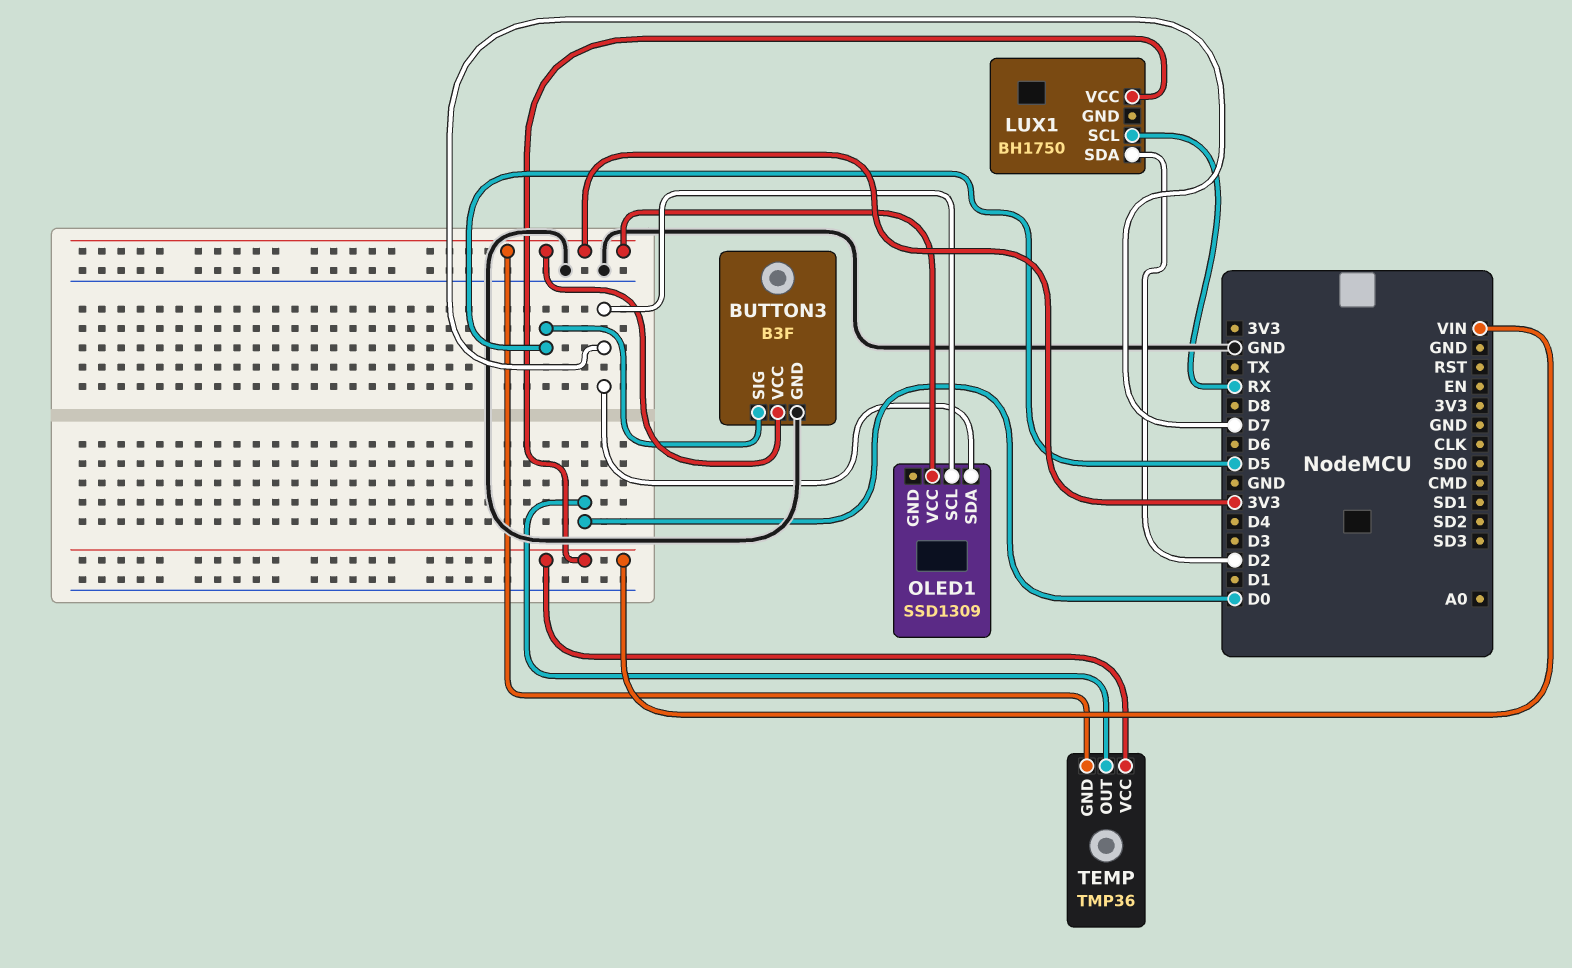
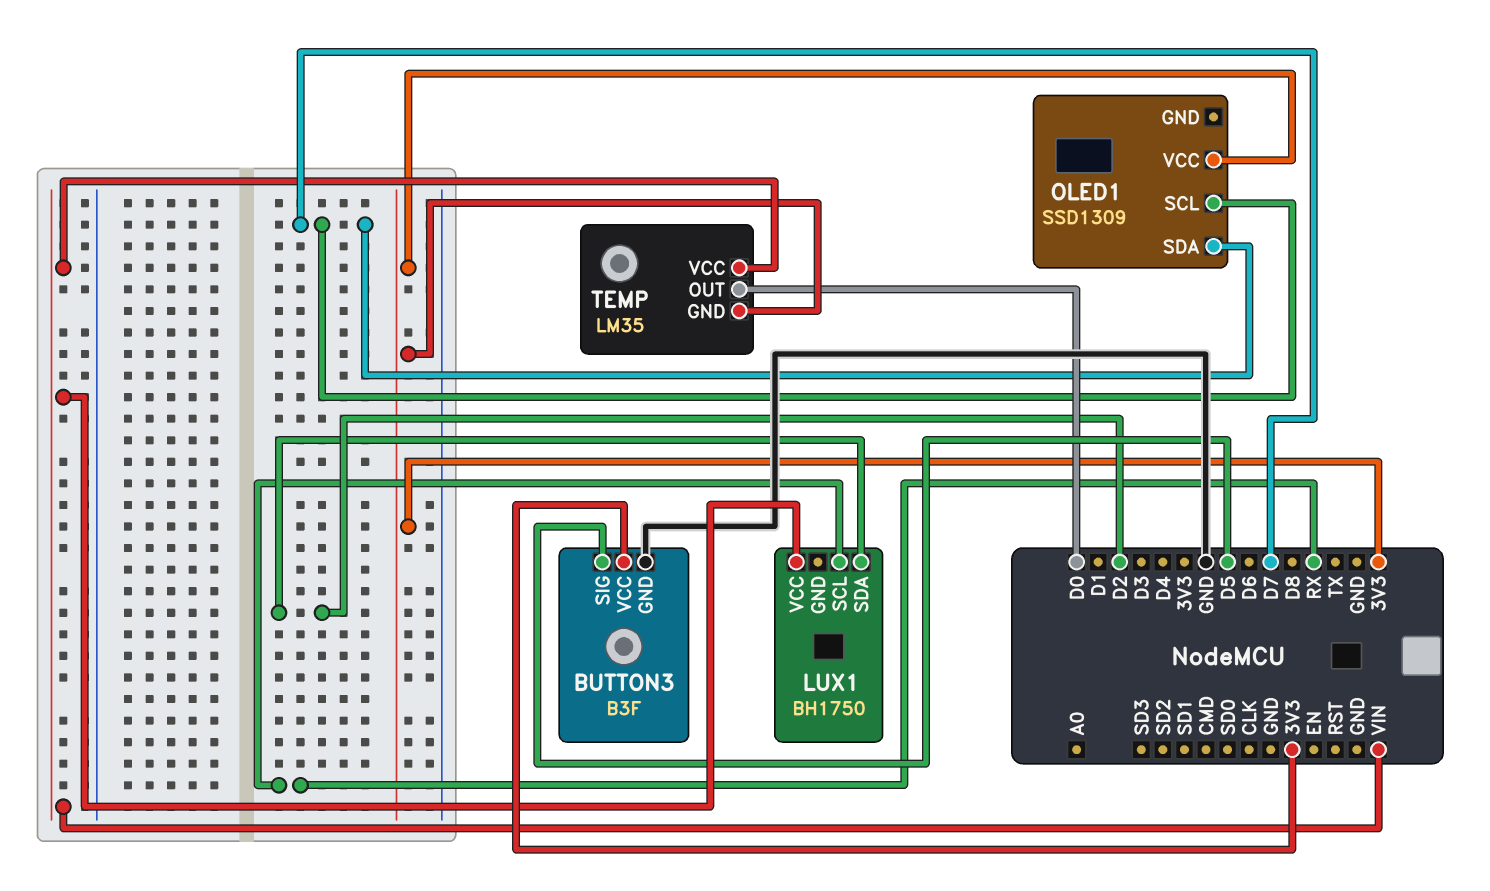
TEMP: TMP36 -> LM35

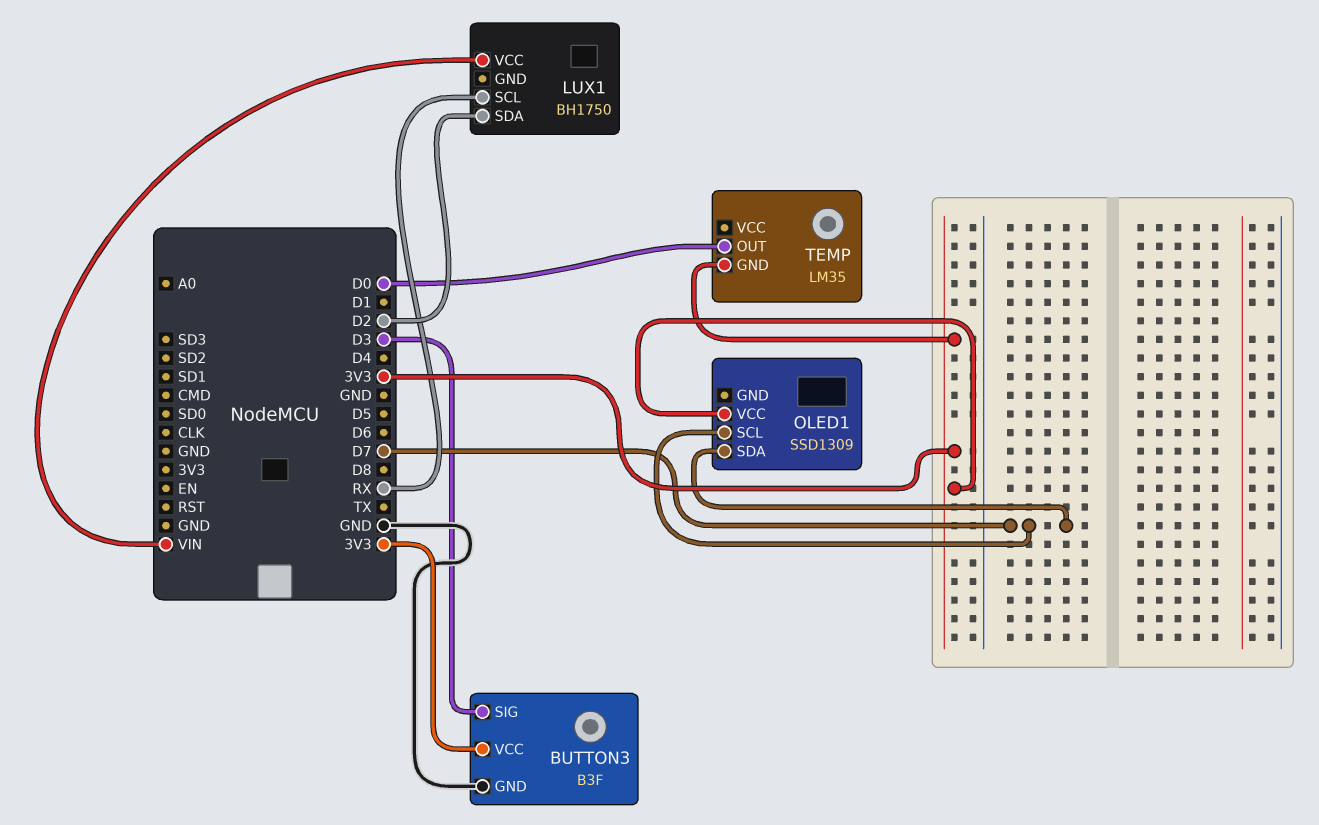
BUTTON3 pin SIG: D5 -> D3
TEMP pin VCC: VIN -> none

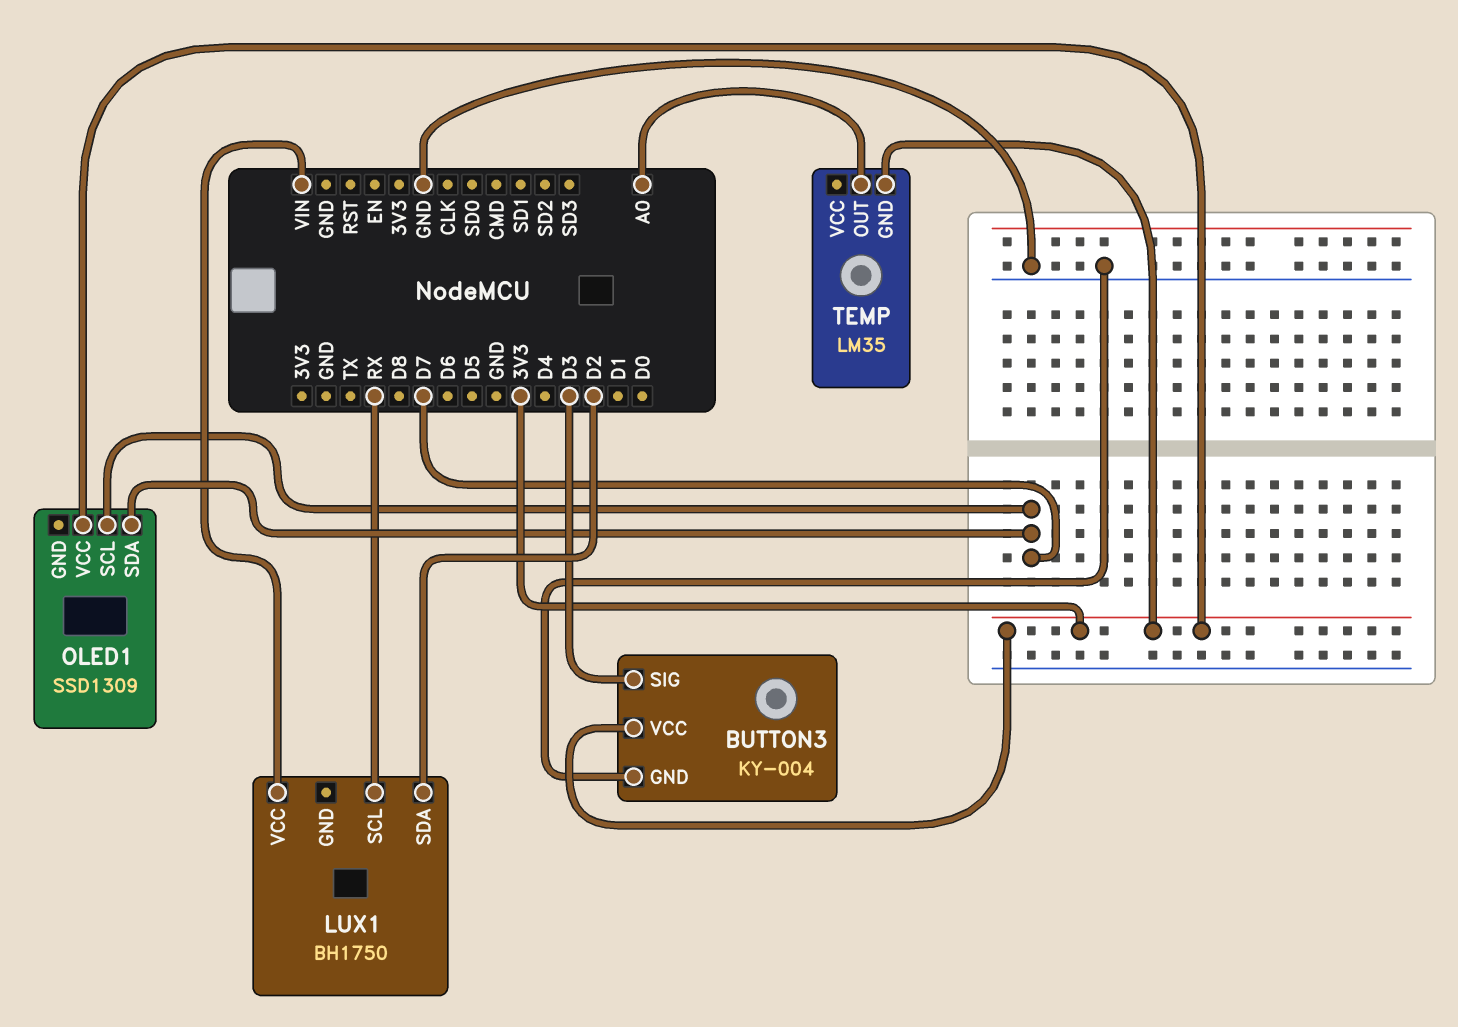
BUTTON3: B3F -> KY-004
TEMP pin OUT: D0 -> A0

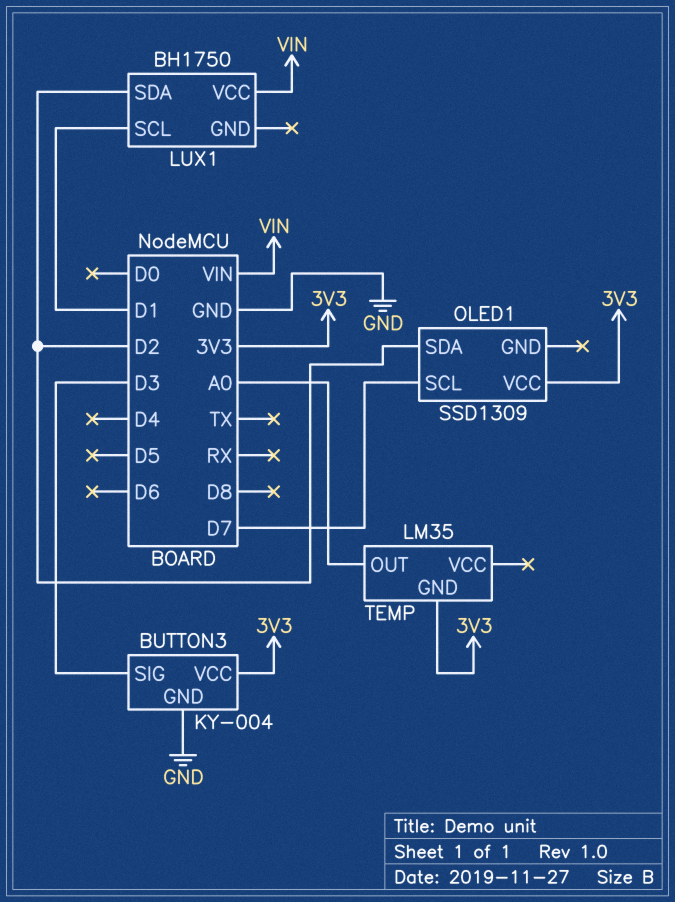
LUX1 pin SCL: RX -> D1
OLED1 pin SDA: D7 -> D2

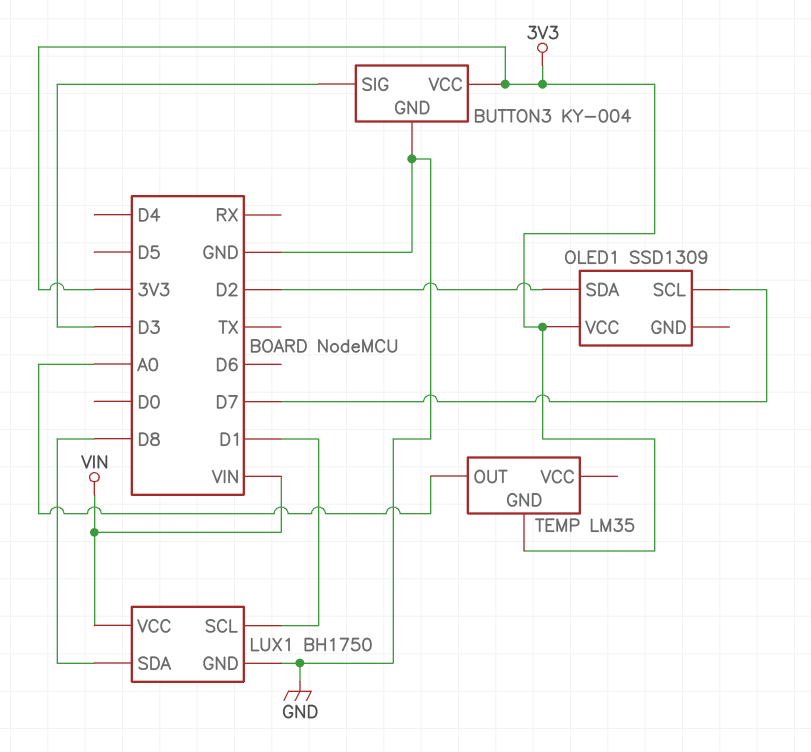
LUX1 pin GND: none -> GND
LUX1 pin SDA: D2 -> D8

